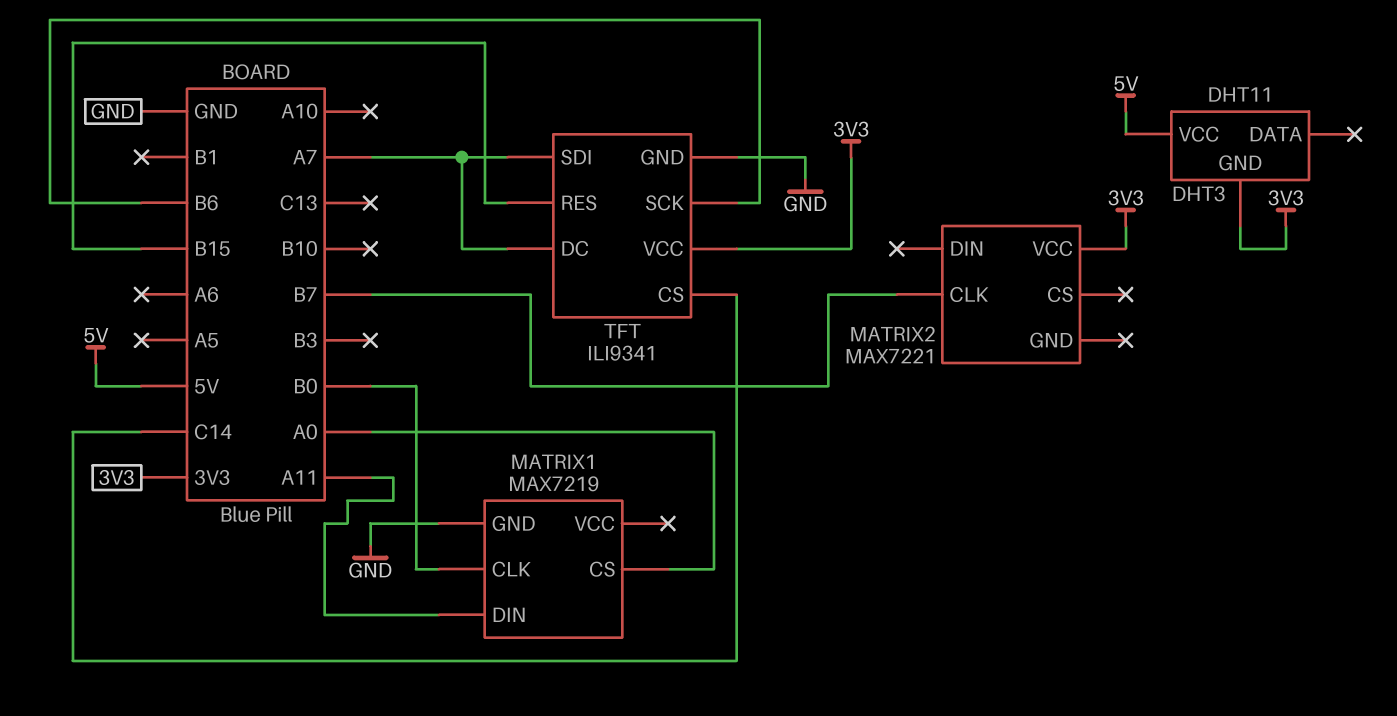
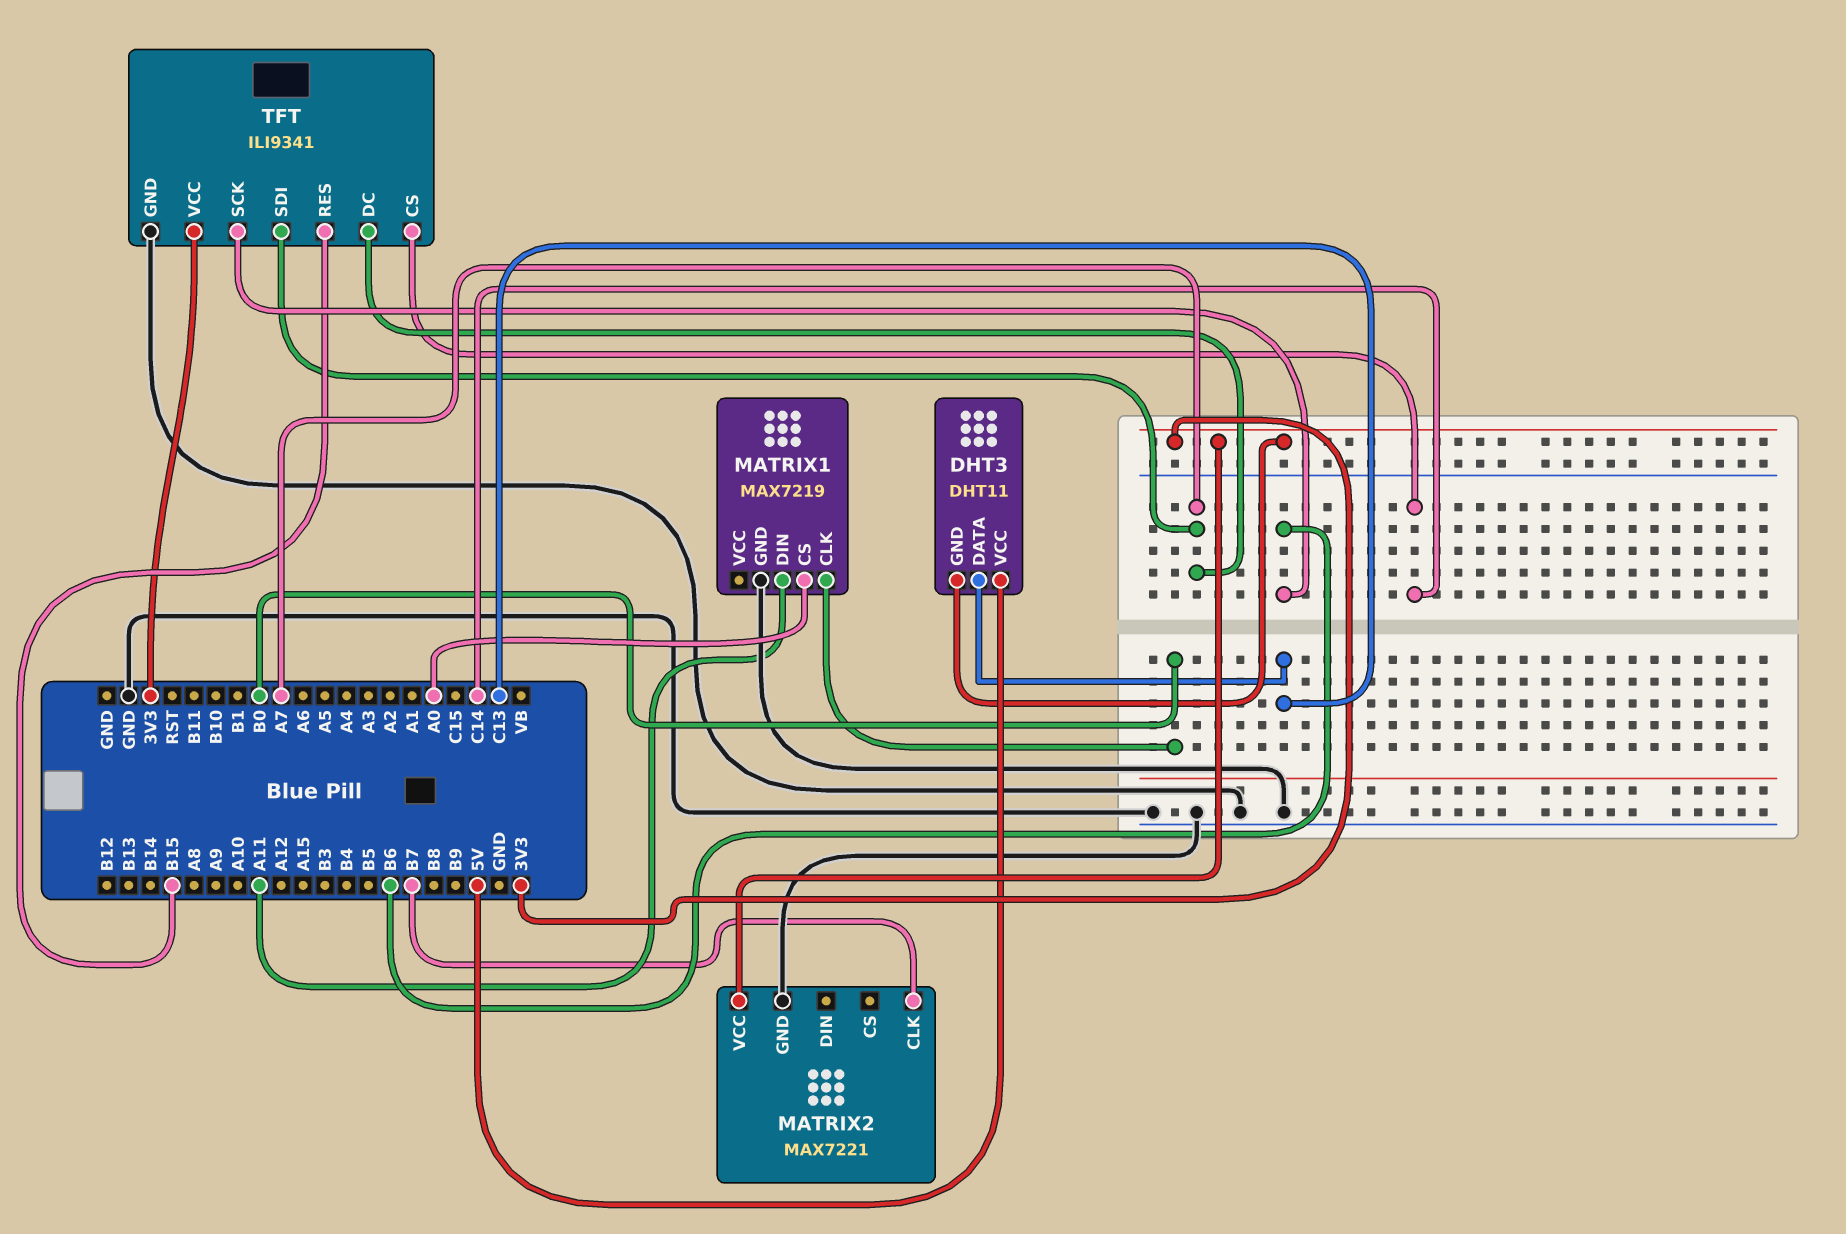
DHT3 pin DATA: none -> C13
MATRIX2 pin GND: none -> GND

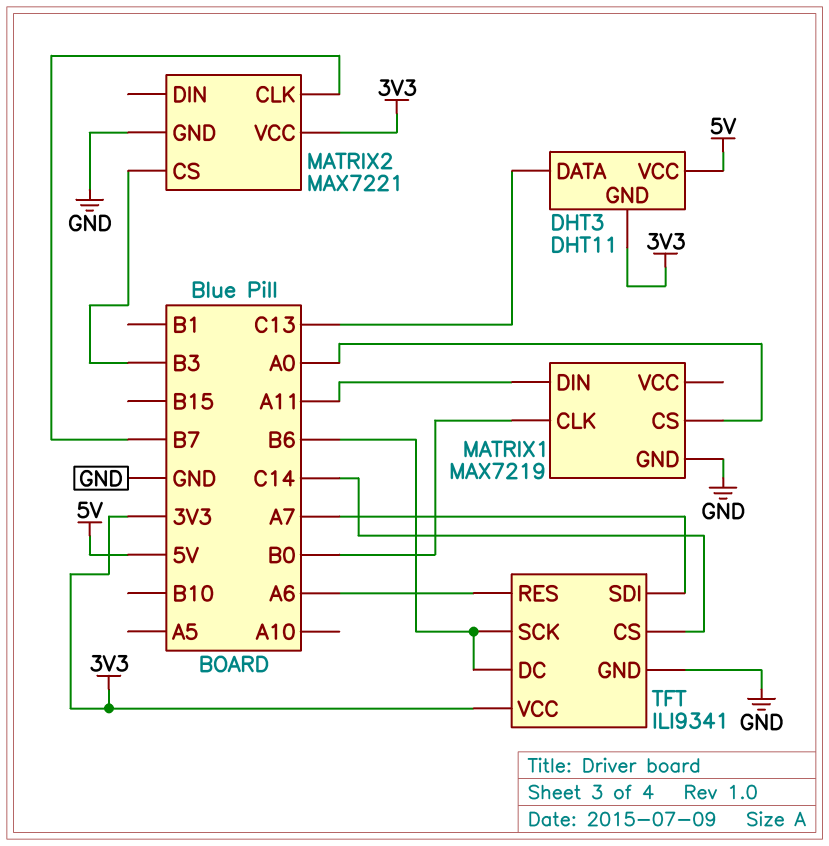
MATRIX2 pin CS: none -> B3
TFT pin DC: A7 -> B6
TFT pin RES: B15 -> A6

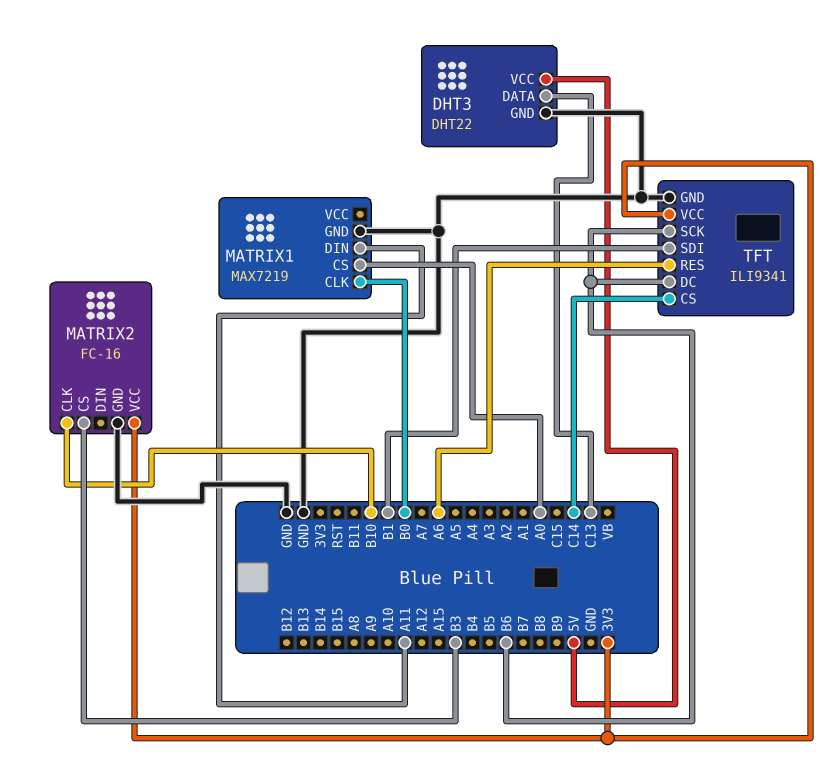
DHT3: DHT11 -> DHT22
DHT3 pin GND: 3V3 -> GND
MATRIX2: MAX7221 -> FC-16
MATRIX2 pin CLK: B7 -> B10
TFT pin SDI: A7 -> B1

